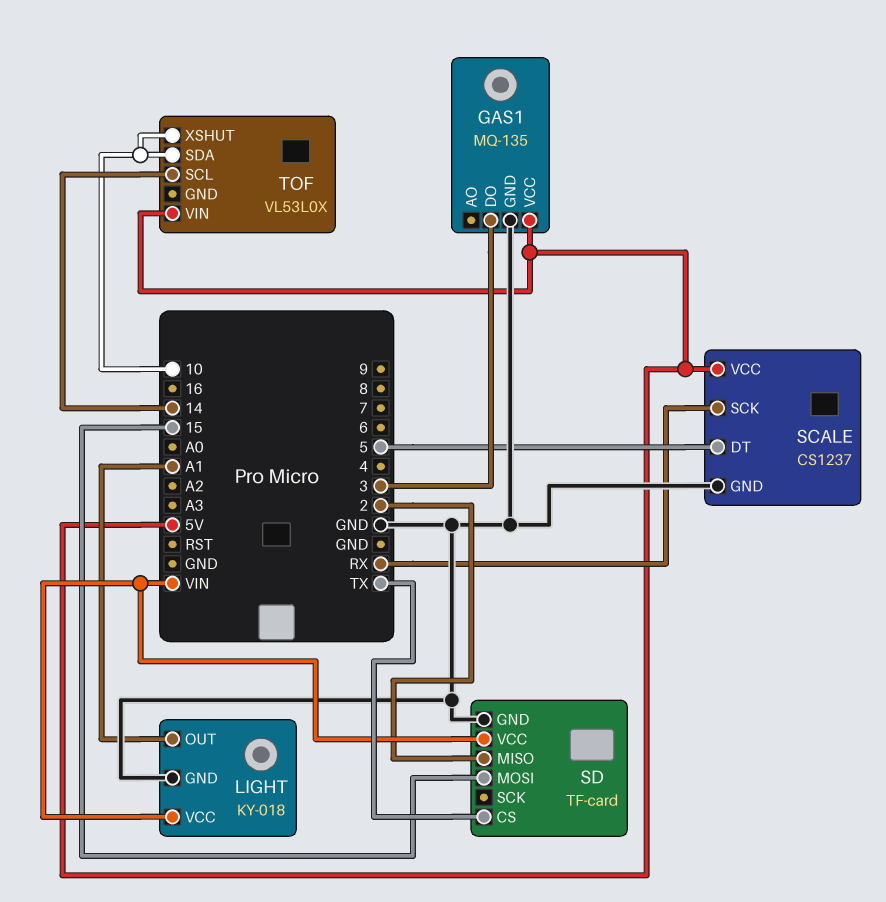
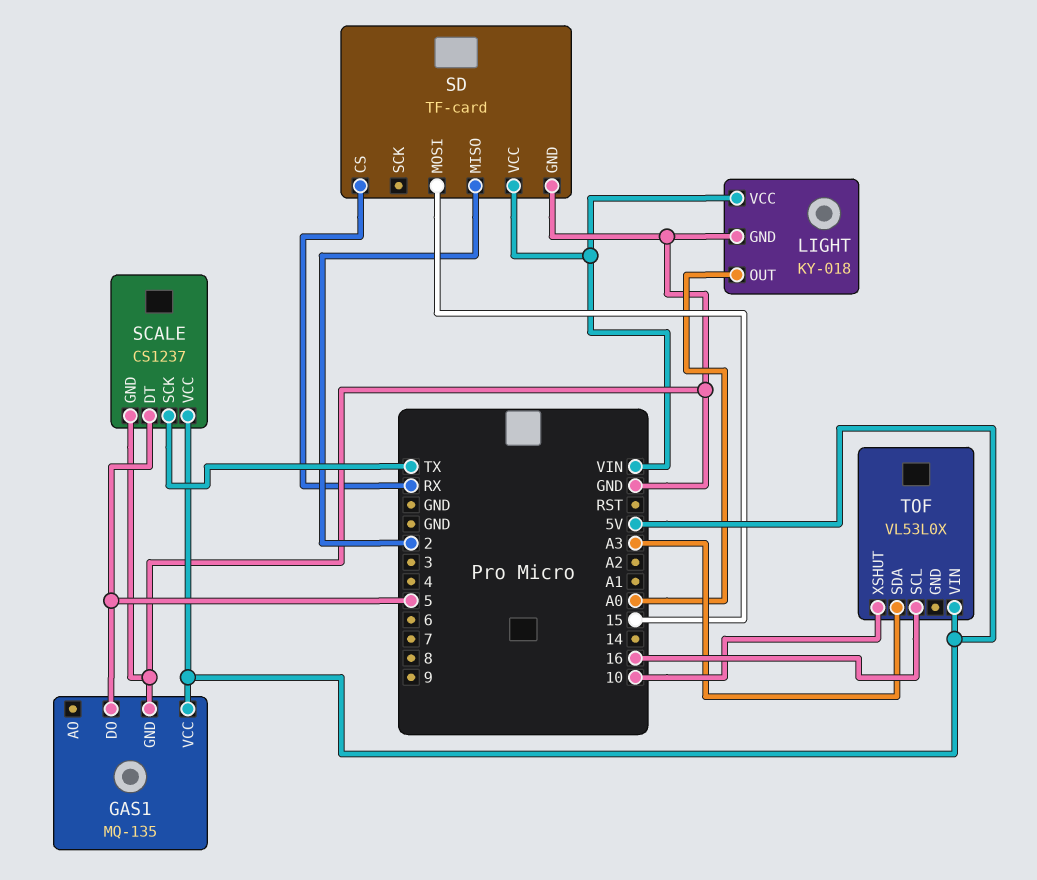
GAS1 pin DO: 3 -> 5
LIGHT pin OUT: A1 -> A0
SCALE pin SCK: RX -> TX
SD pin CS: TX -> RX
TOF pin SCL: 14 -> 16
TOF pin SDA: 10 -> A3

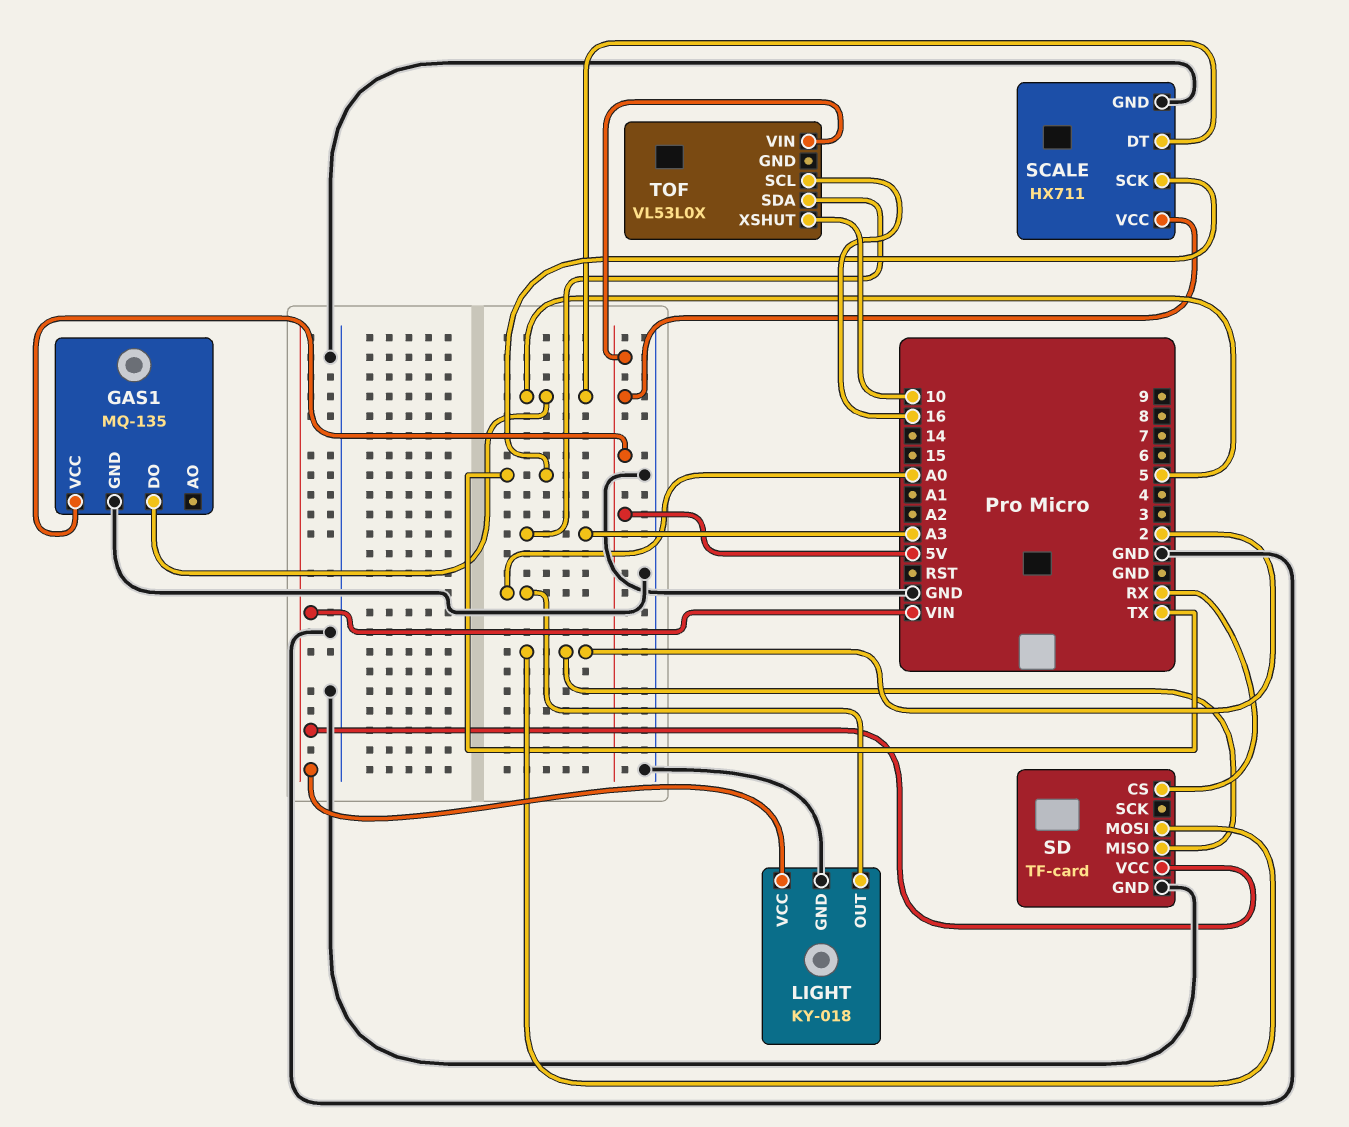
SCALE: CS1237 -> HX711
SD pin MOSI: 15 -> 2

